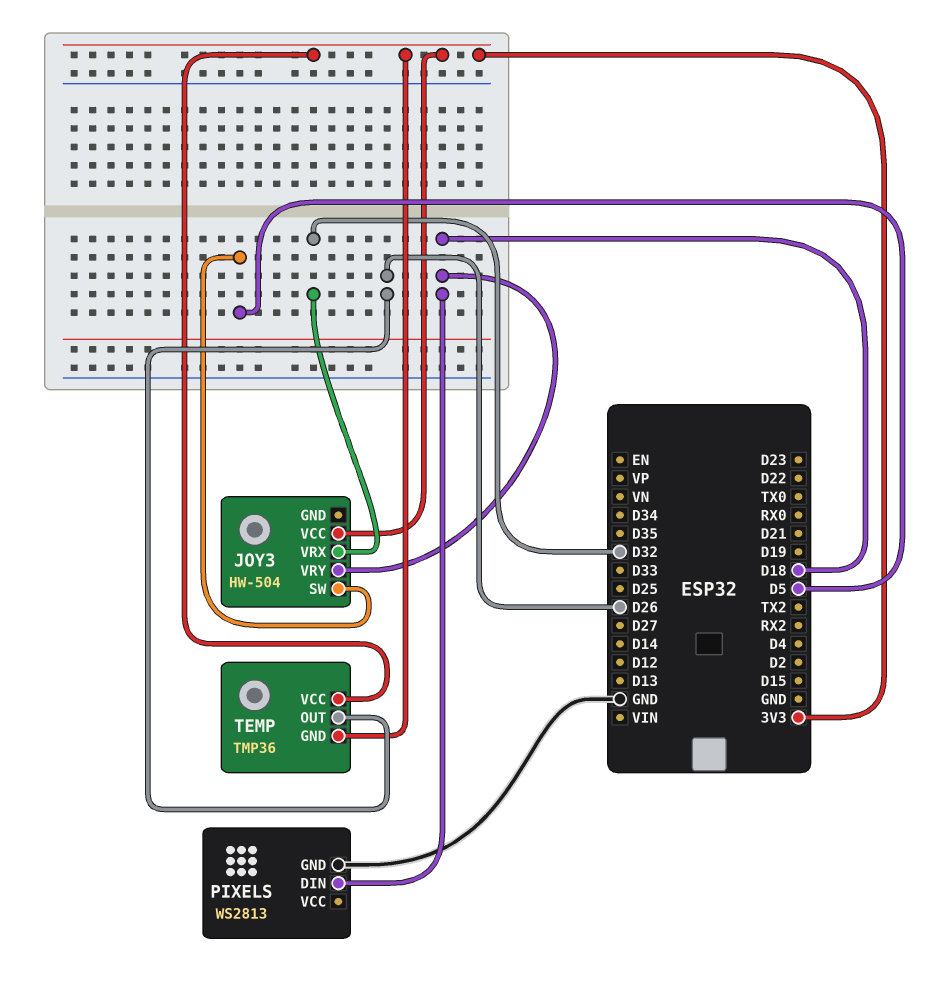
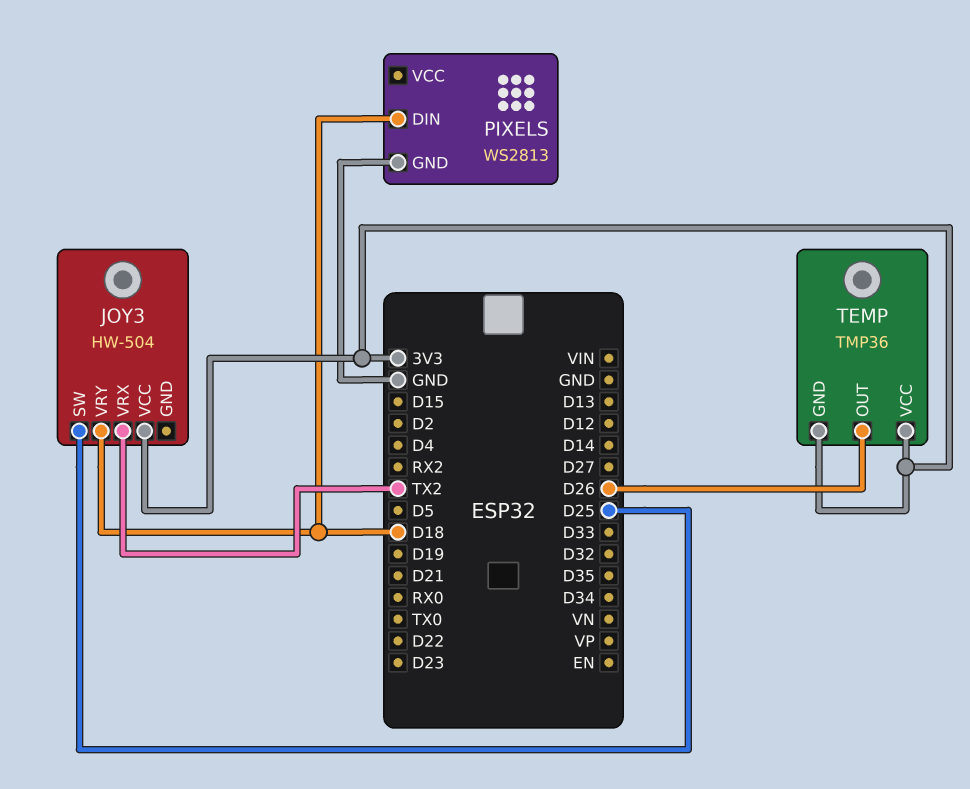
JOY3 pin SW: D5 -> D25
JOY3 pin VRX: D32 -> TX2

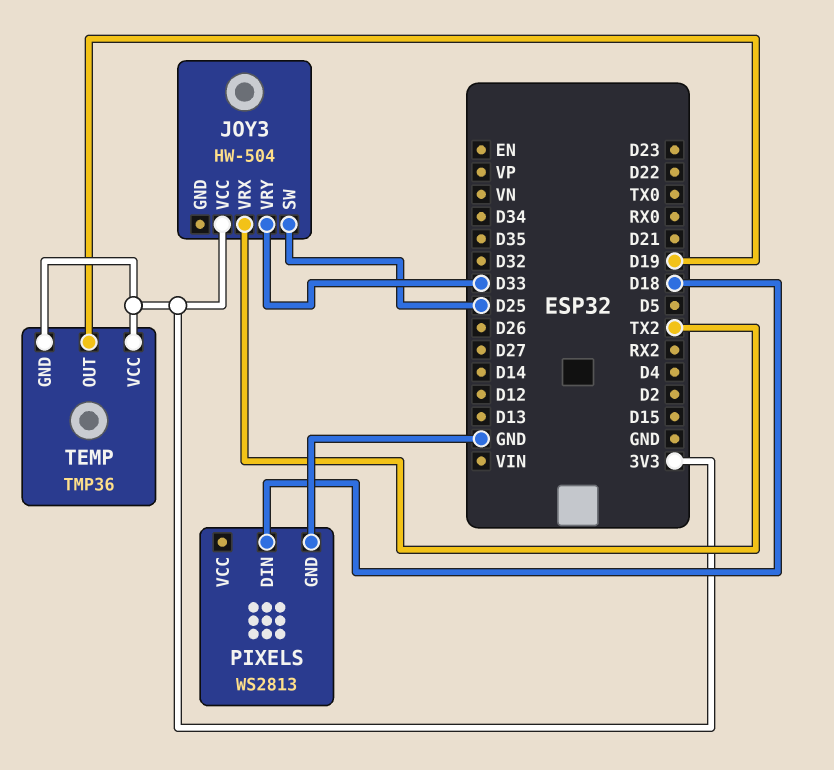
JOY3 pin VRY: D18 -> D33
TEMP pin OUT: D26 -> D19

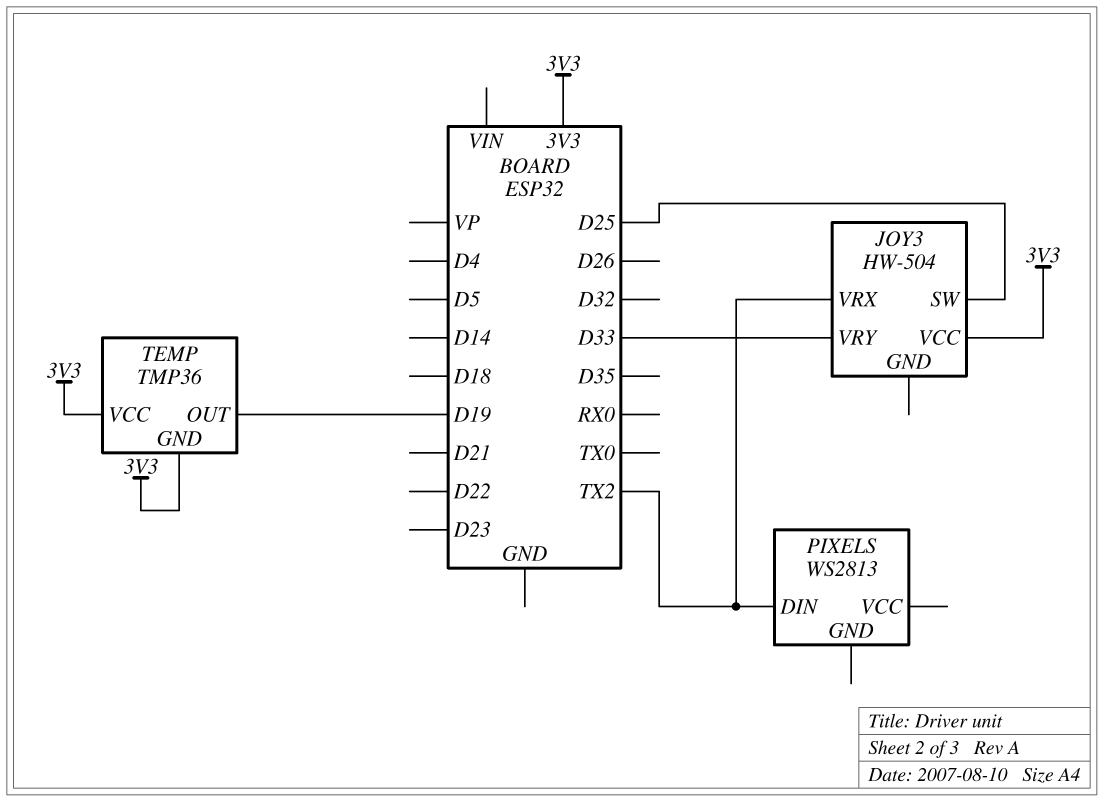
PIXELS pin DIN: D18 -> TX2
PIXELS pin GND: GND -> none

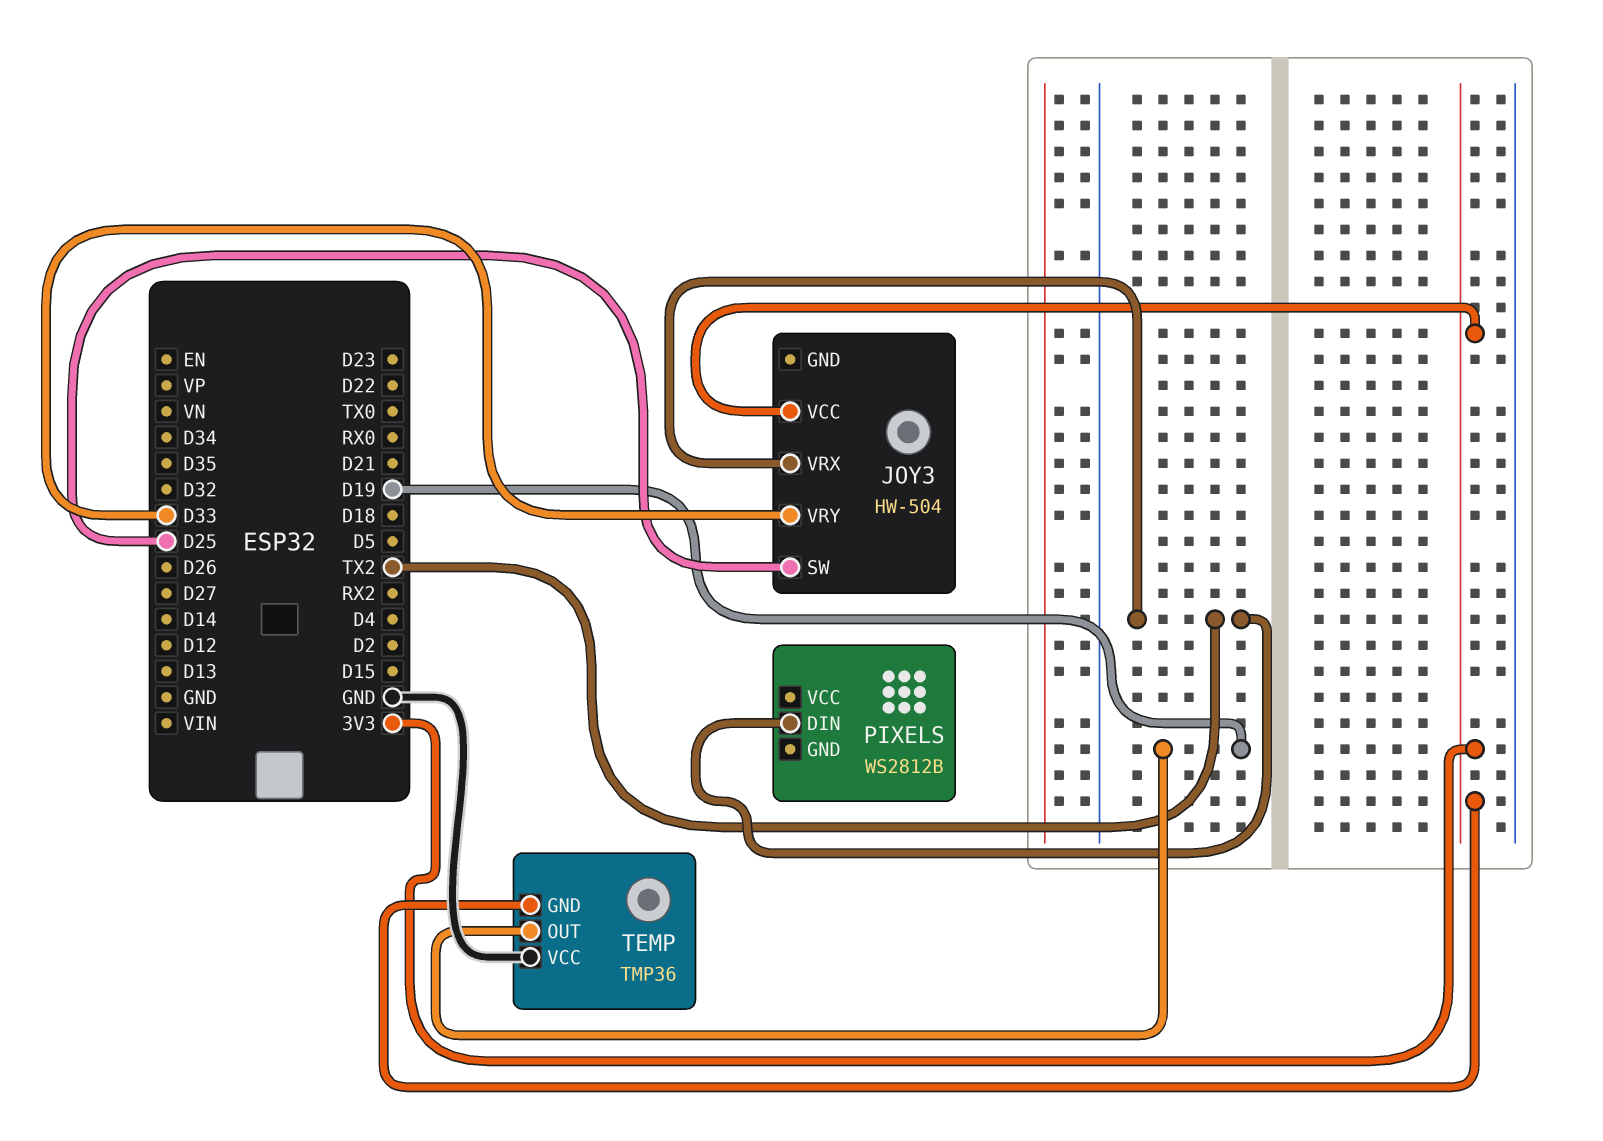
PIXELS: WS2813 -> WS2812B
TEMP pin VCC: 3V3 -> GND

